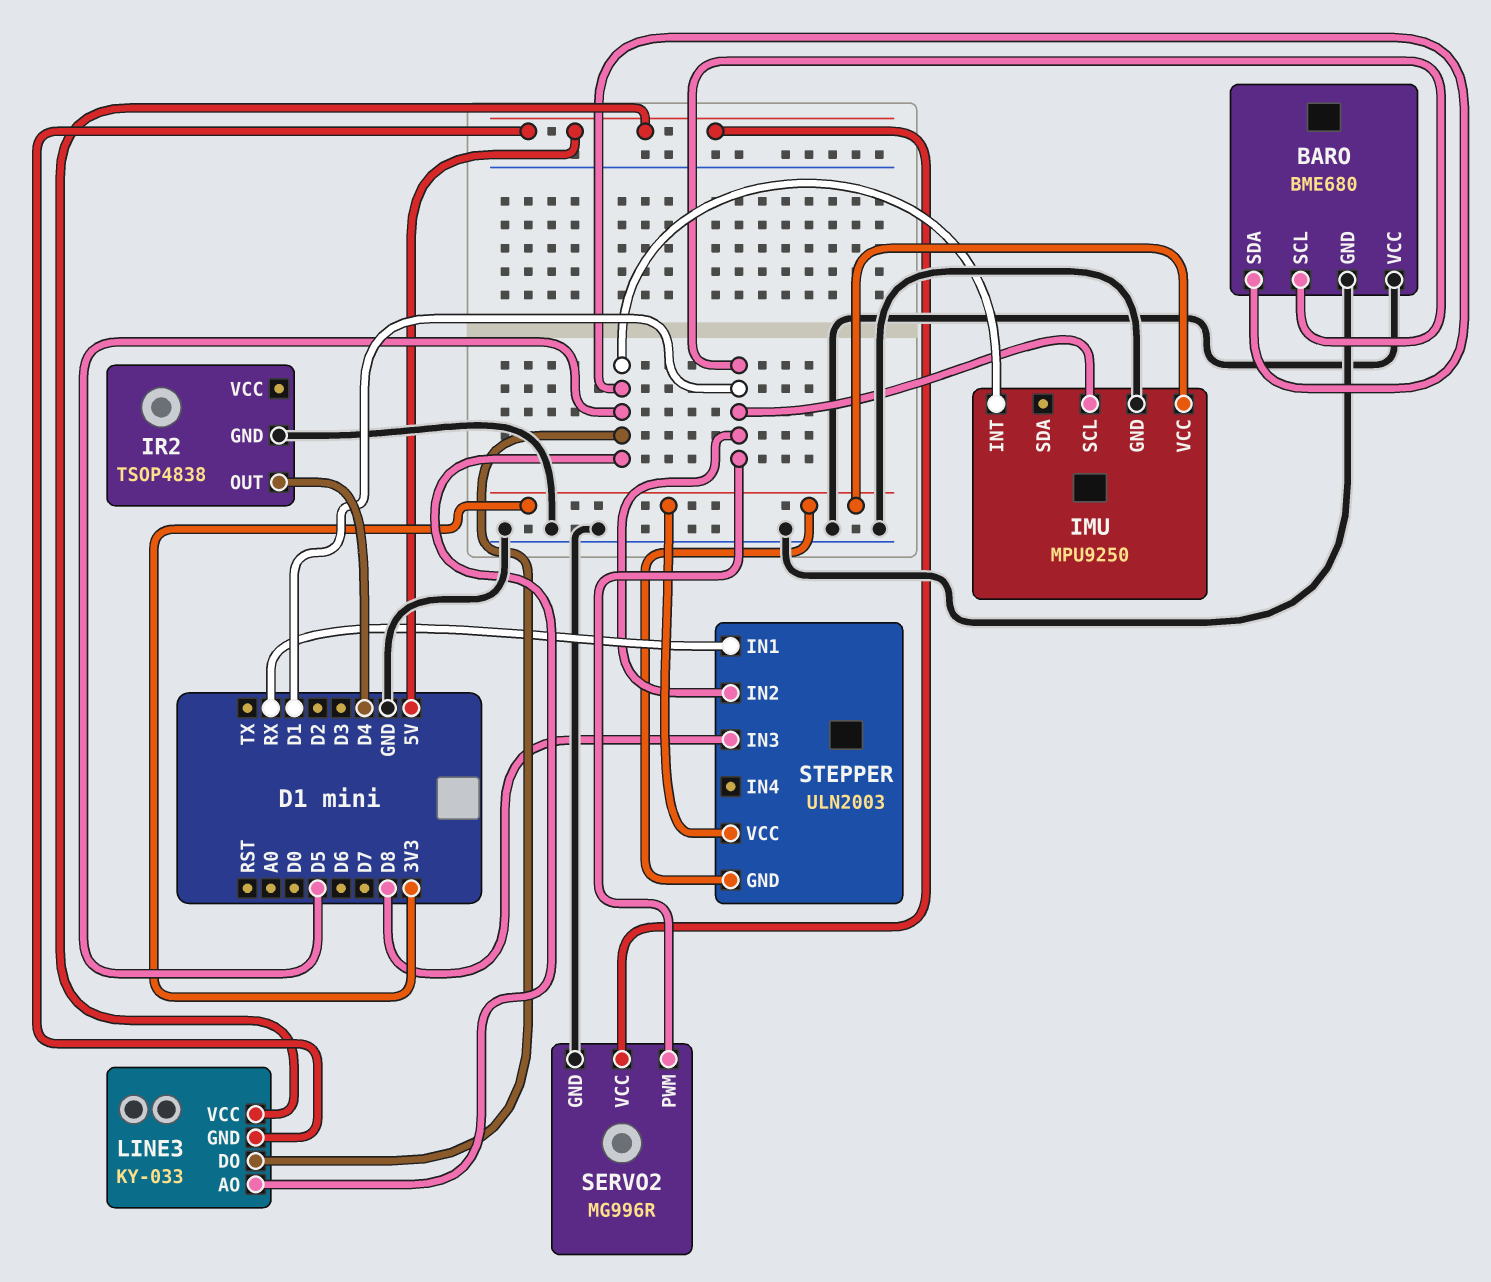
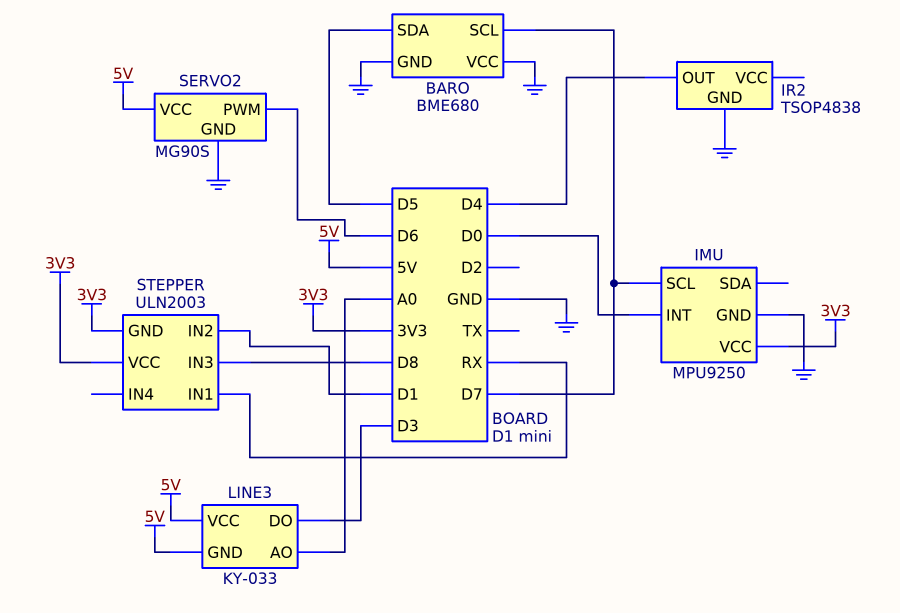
BARO pin SCL: D1 -> D7
IMU pin INT: D5 -> D0
IMU pin SCL: D1 -> D7
LINE3 pin AO: D5 -> A0
LINE3 pin DO: D5 -> D3
SERVO2: MG996R -> MG90S
SERVO2 pin PWM: D1 -> D6

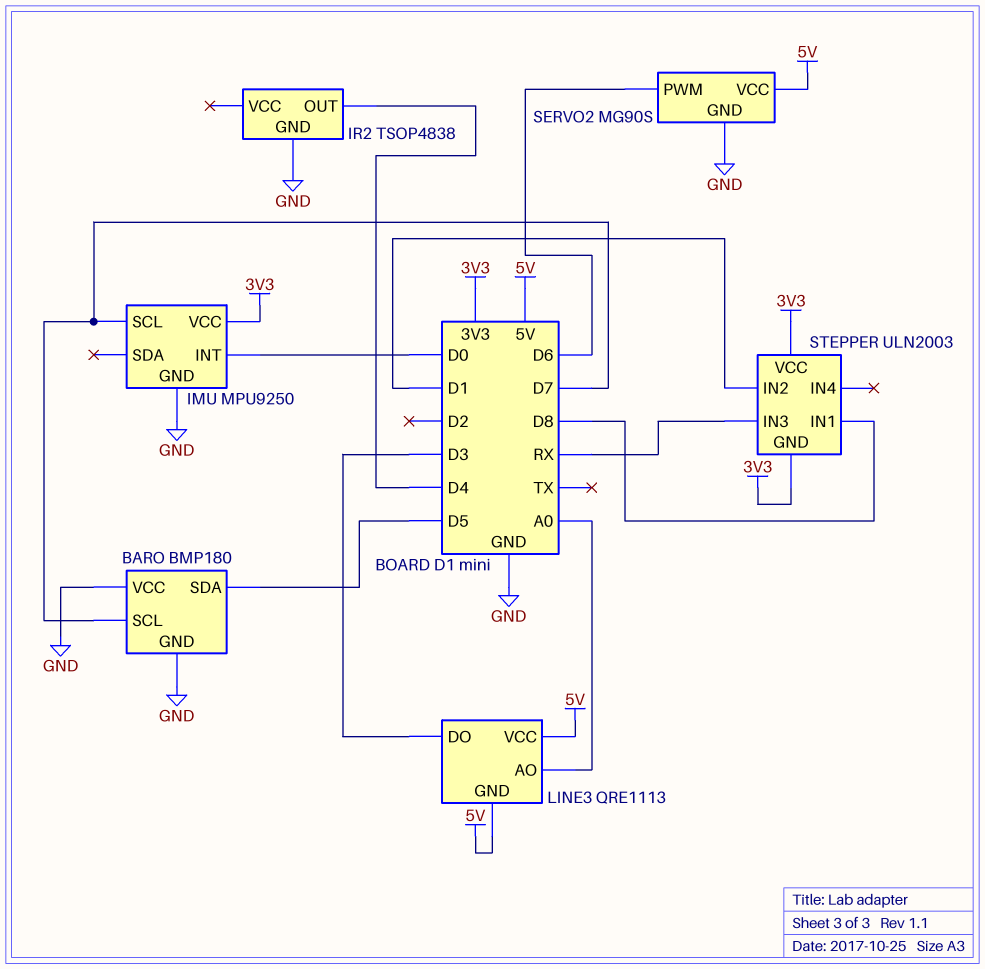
BARO: BME680 -> BMP180
LINE3: KY-033 -> QRE1113
STEPPER pin IN1: RX -> D8
STEPPER pin IN3: D8 -> RX

